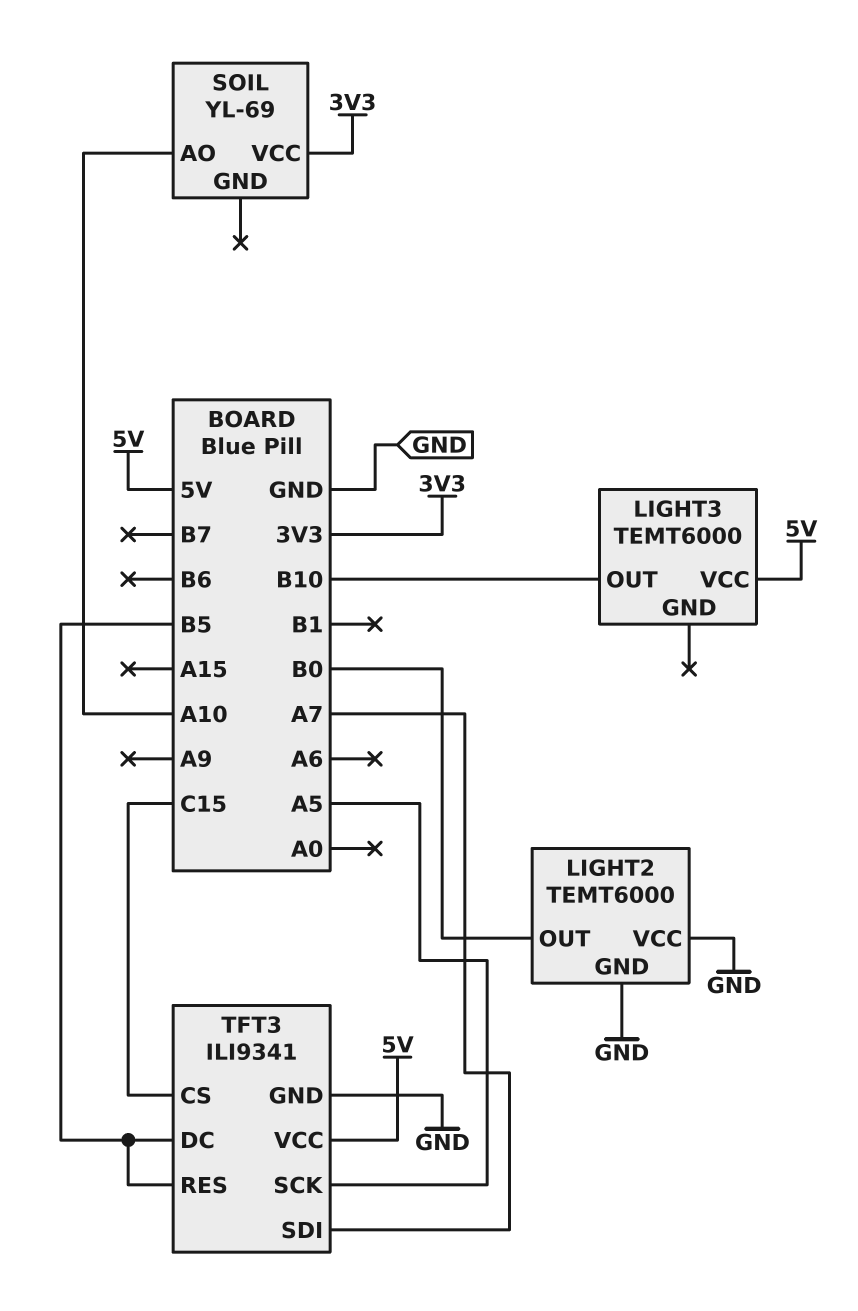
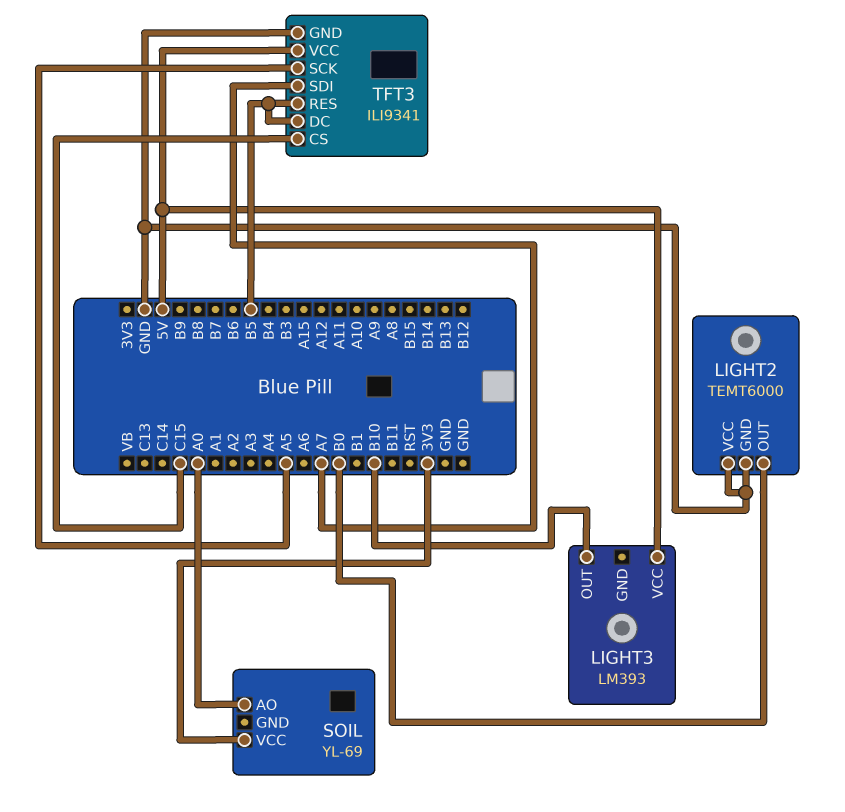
LIGHT3: TEMT6000 -> LM393
SOIL pin AO: A10 -> A0

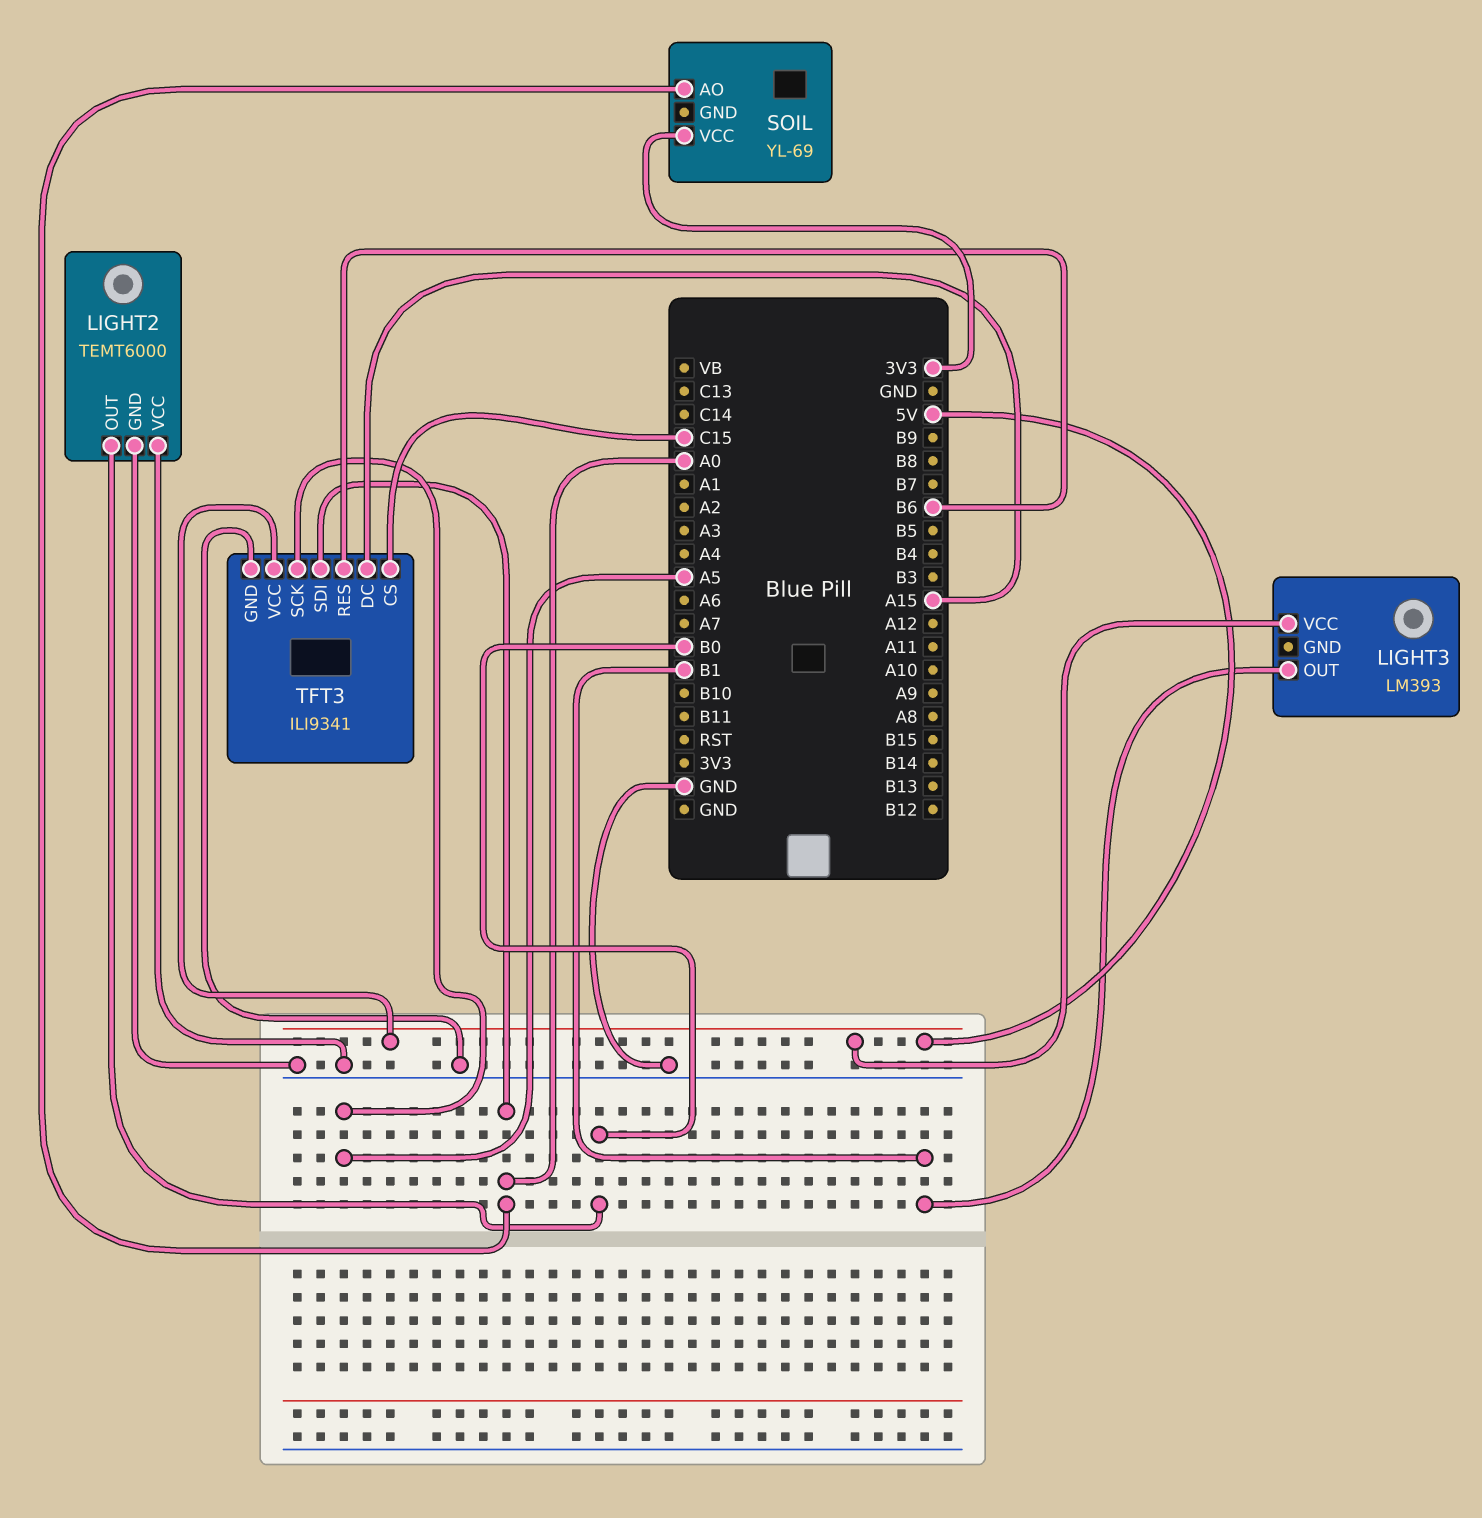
LIGHT3 pin OUT: B10 -> B1
TFT3 pin DC: B5 -> A15
TFT3 pin RES: B5 -> B6
TFT3 pin SDI: A7 -> A0

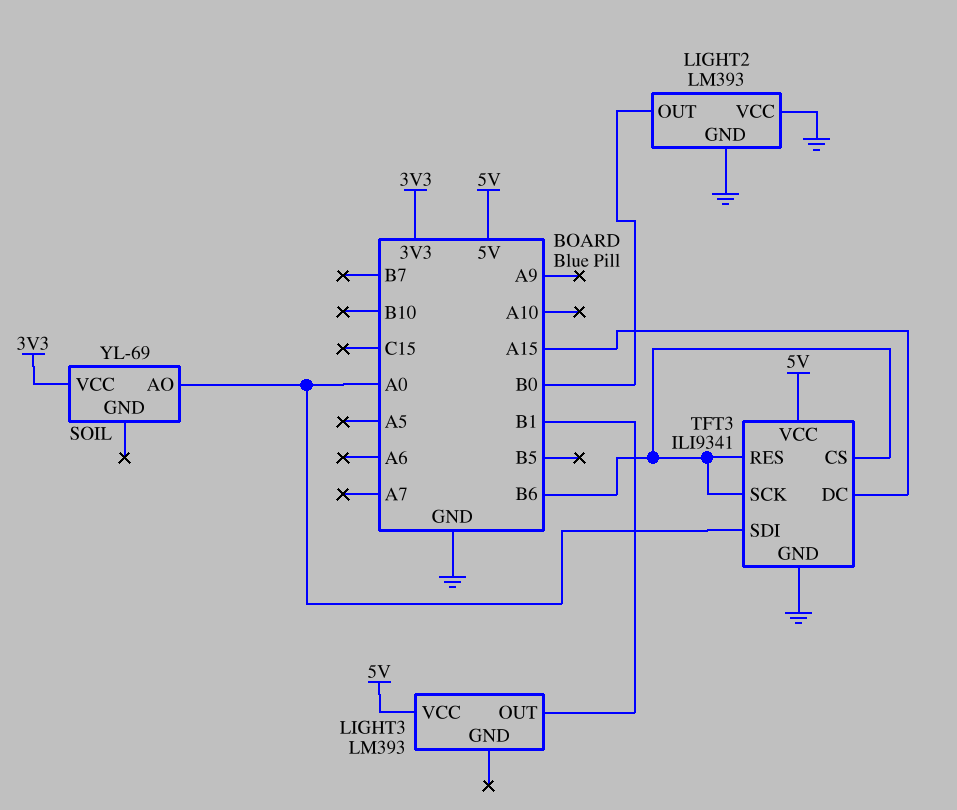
LIGHT2: TEMT6000 -> LM393
TFT3 pin CS: C15 -> B6
TFT3 pin SCK: A5 -> B6

